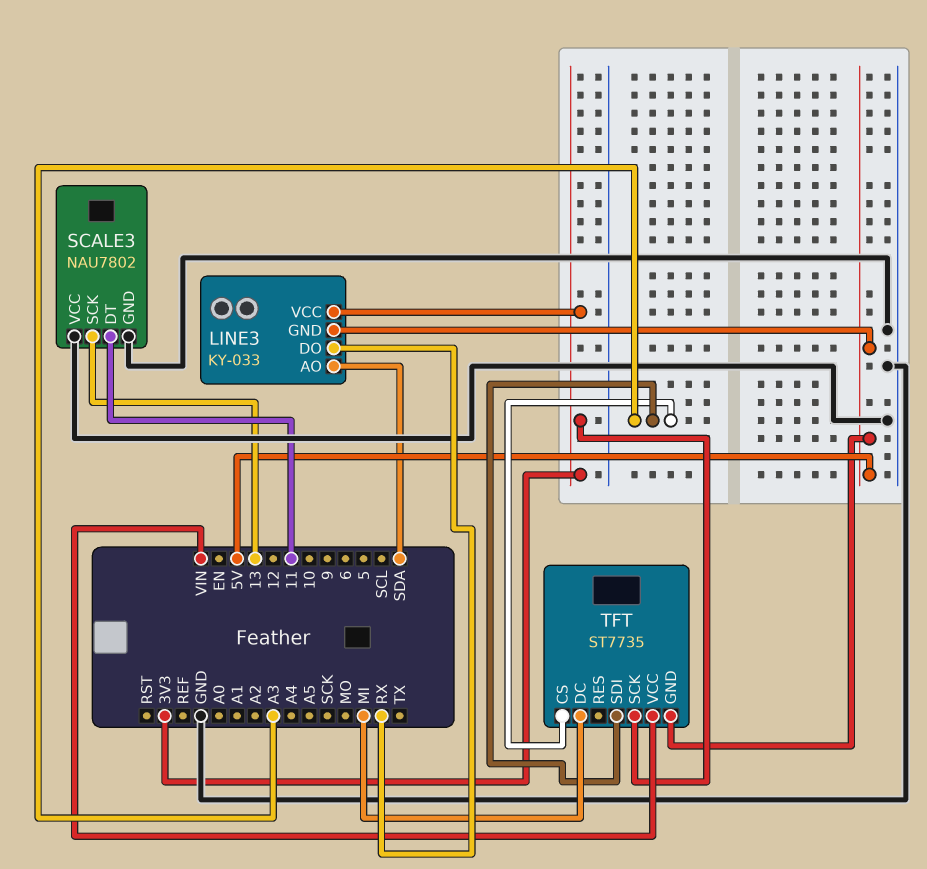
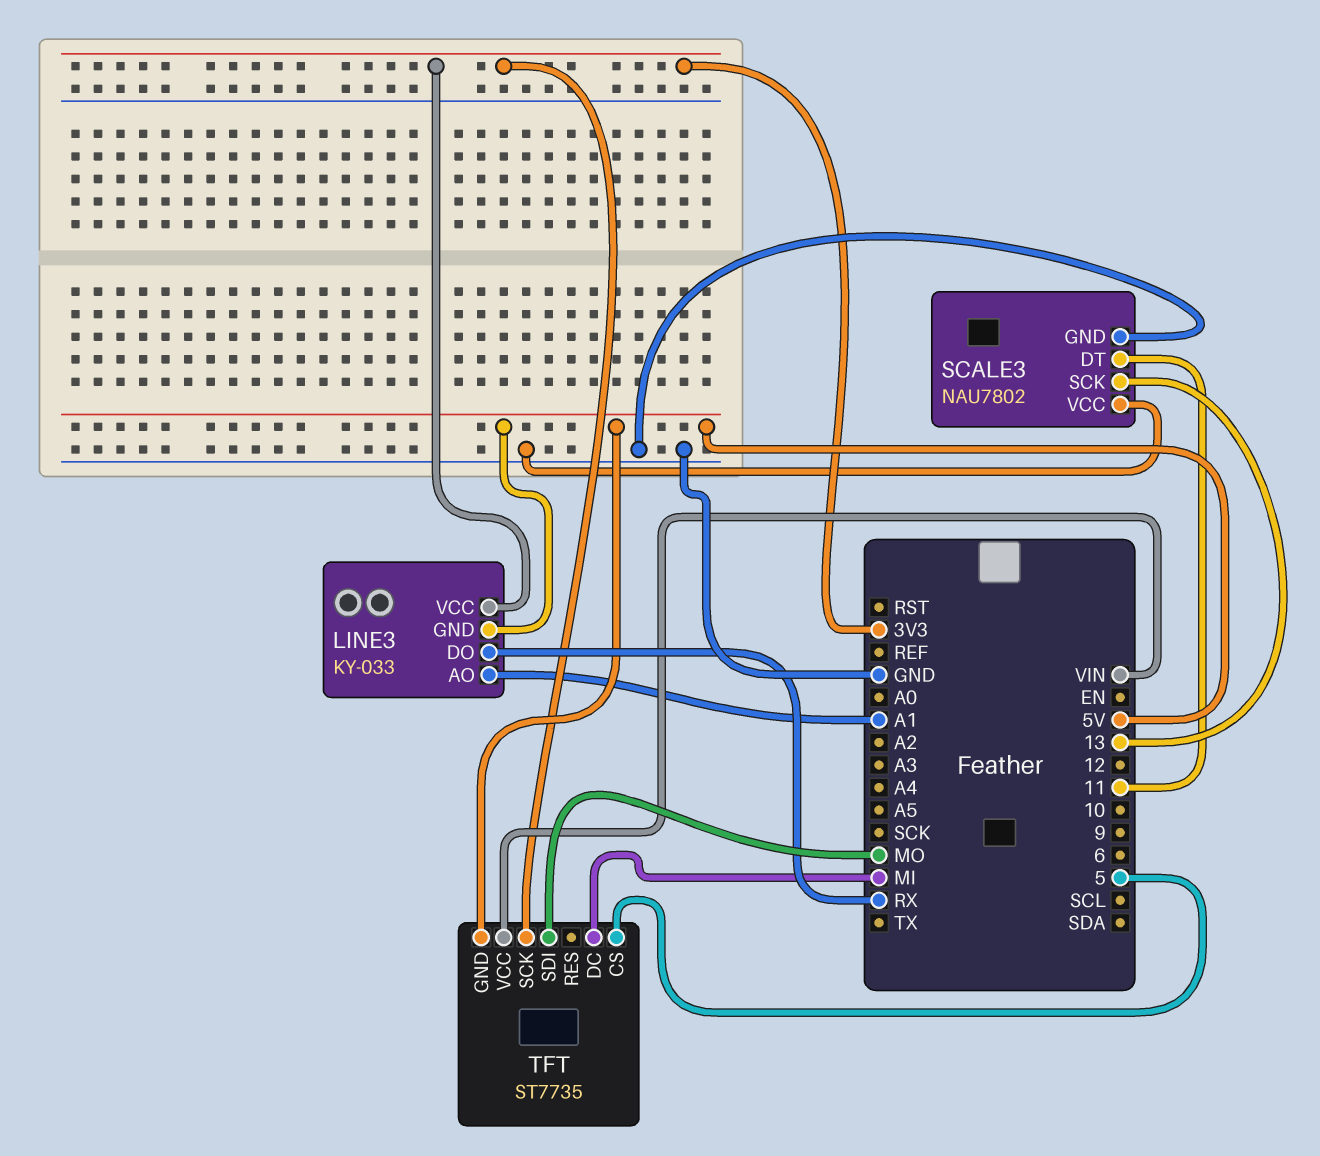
LINE3 pin AO: SDA -> A1
TFT pin CS: A3 -> 5
TFT pin SDI: A3 -> MO

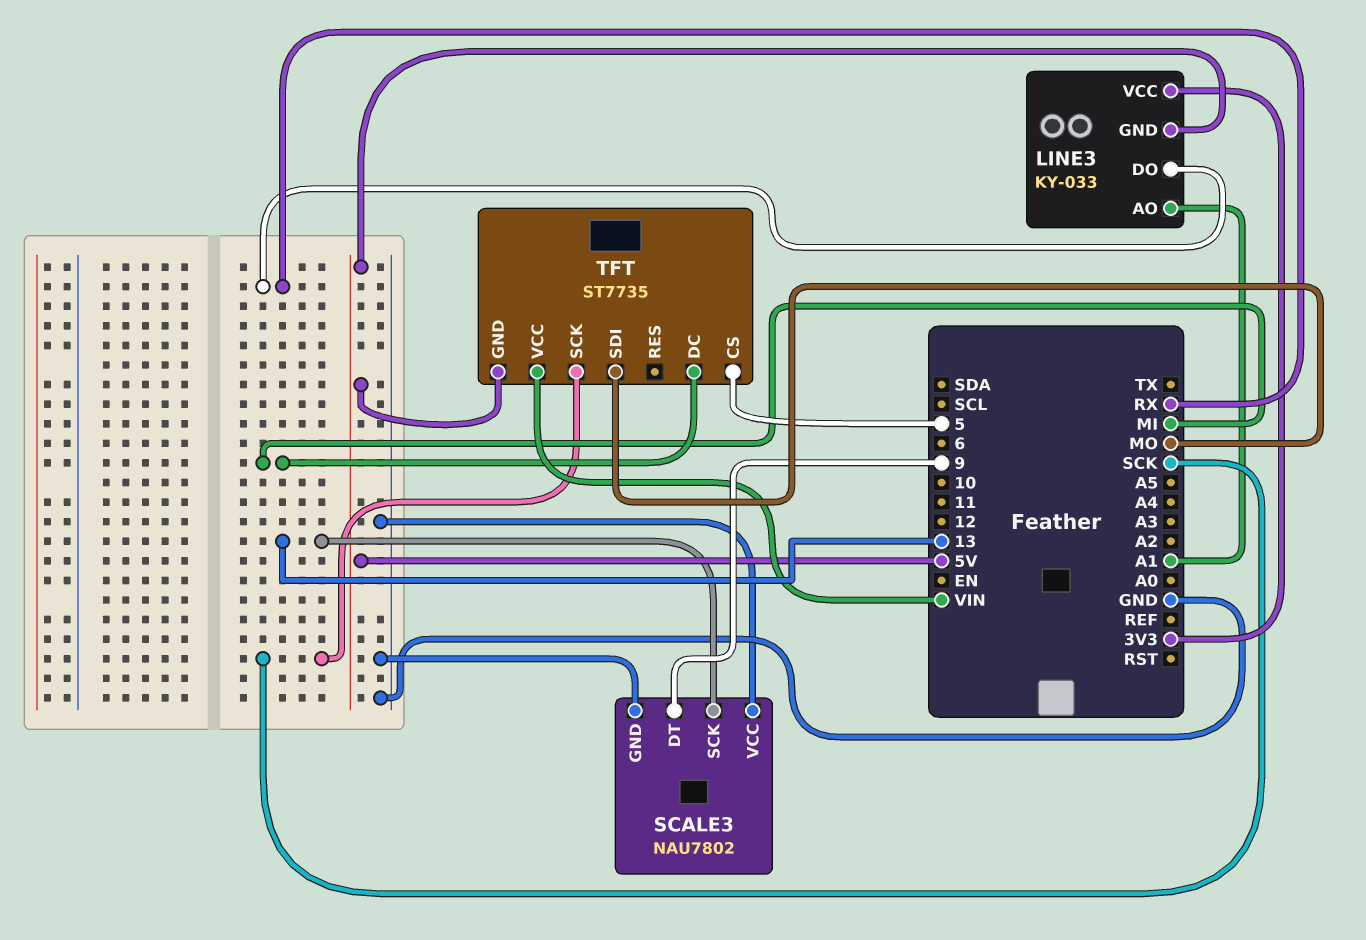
SCALE3 pin DT: 11 -> 9
TFT pin SCK: 3V3 -> SCK

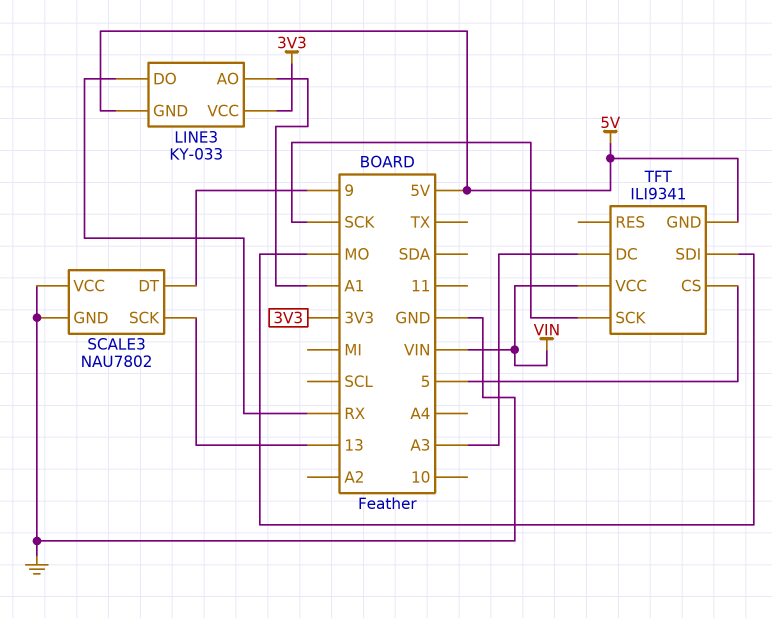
TFT: ST7735 -> ILI9341
TFT pin DC: MI -> A3

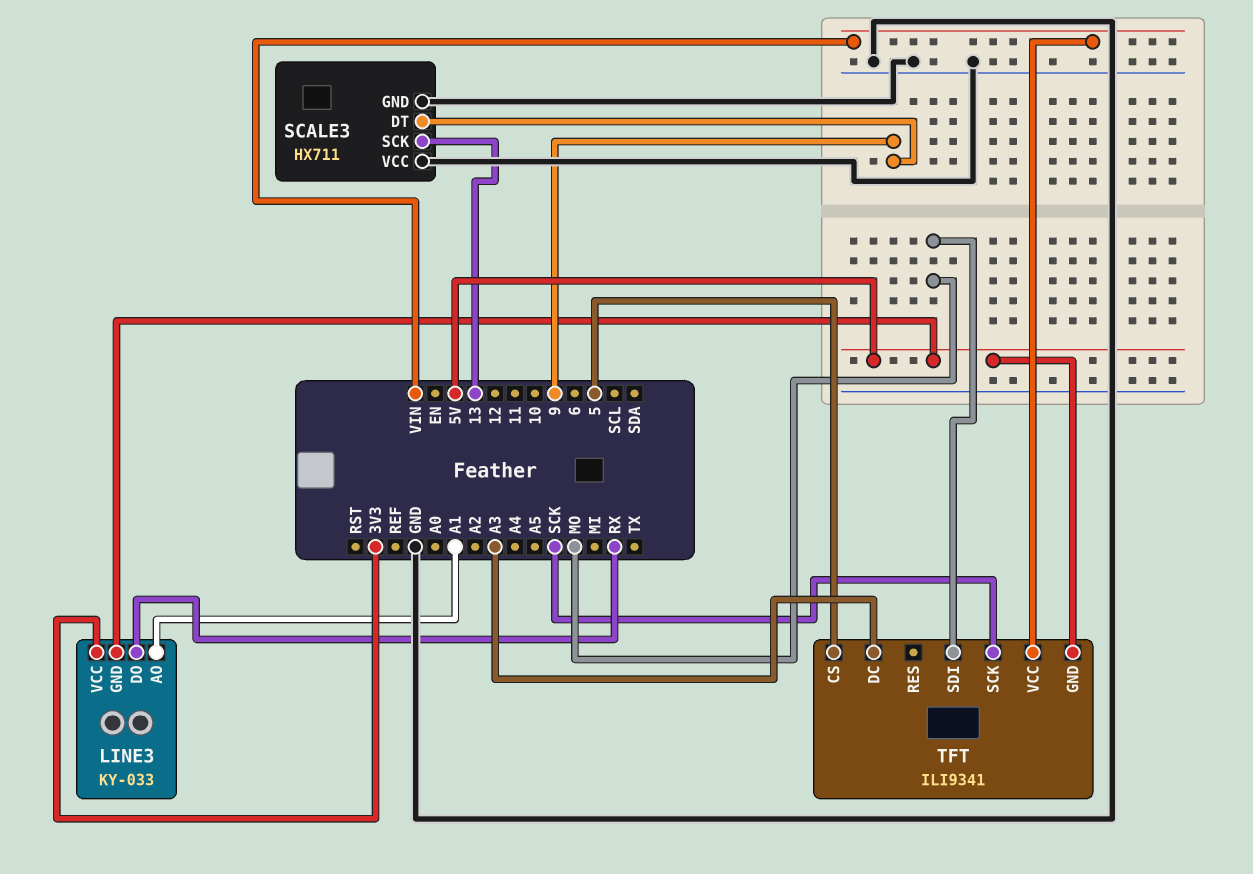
SCALE3: NAU7802 -> HX711

